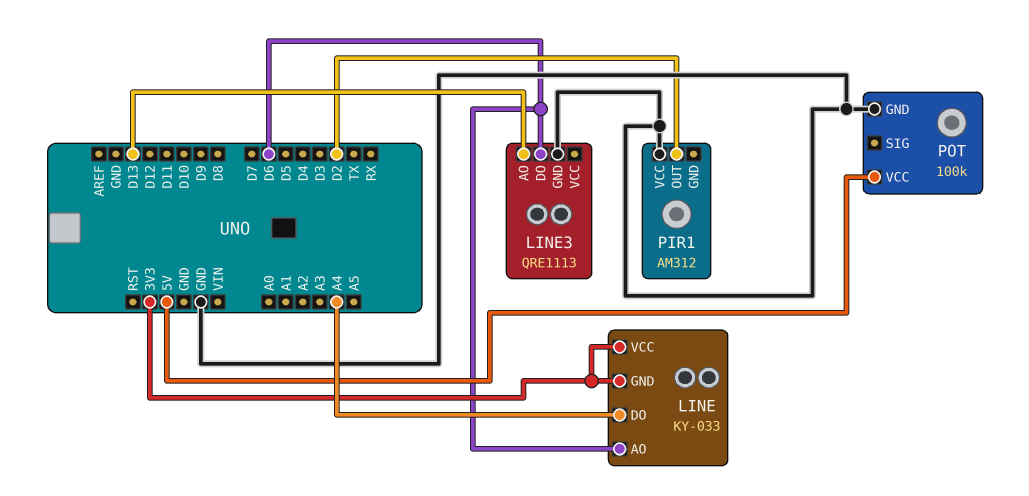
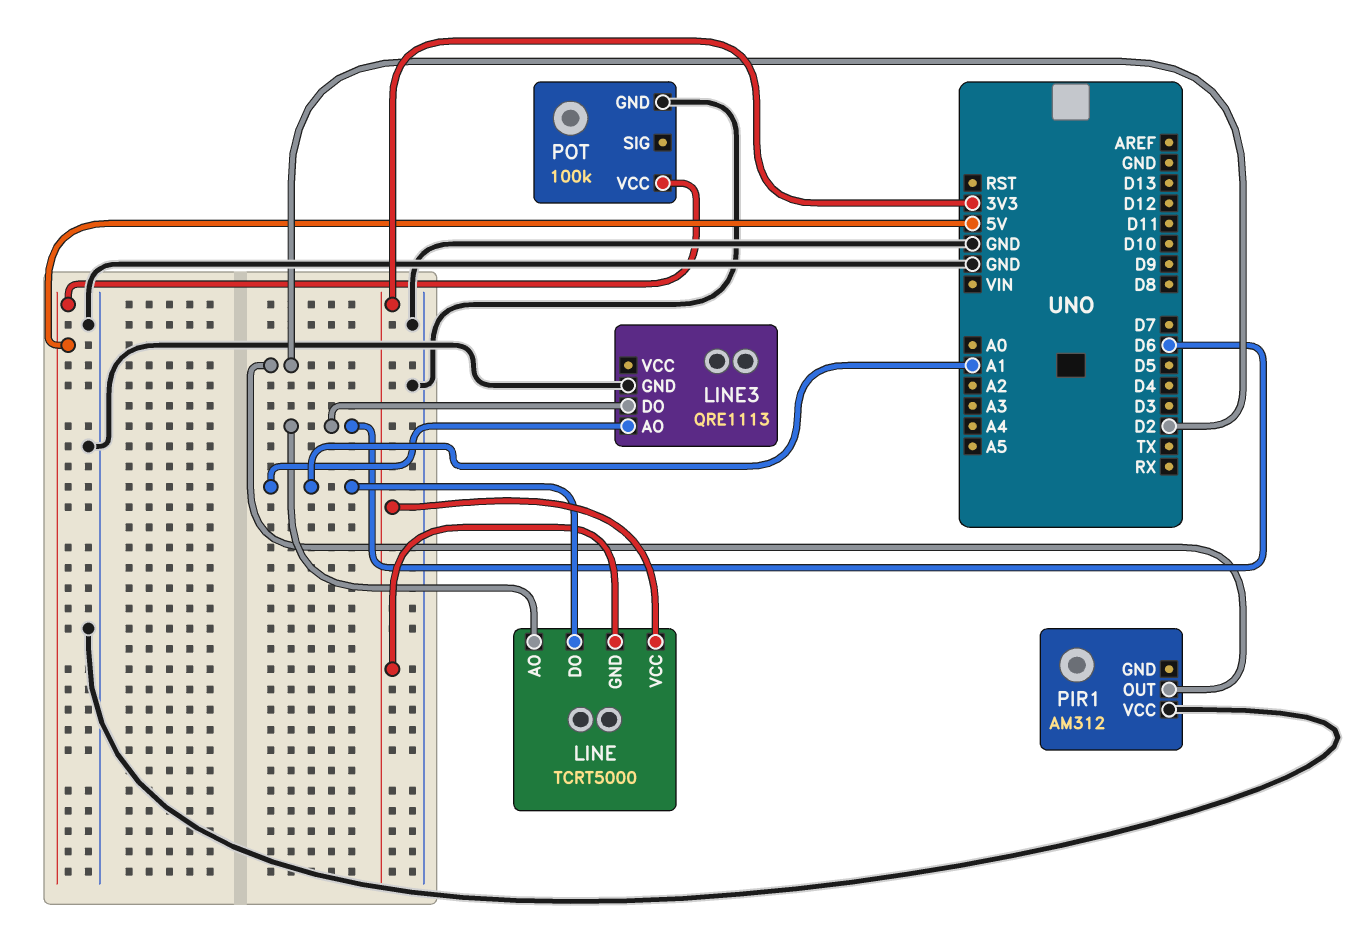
LINE: KY-033 -> TCRT5000
LINE pin DO: A4 -> A1
LINE3 pin AO: D13 -> A1

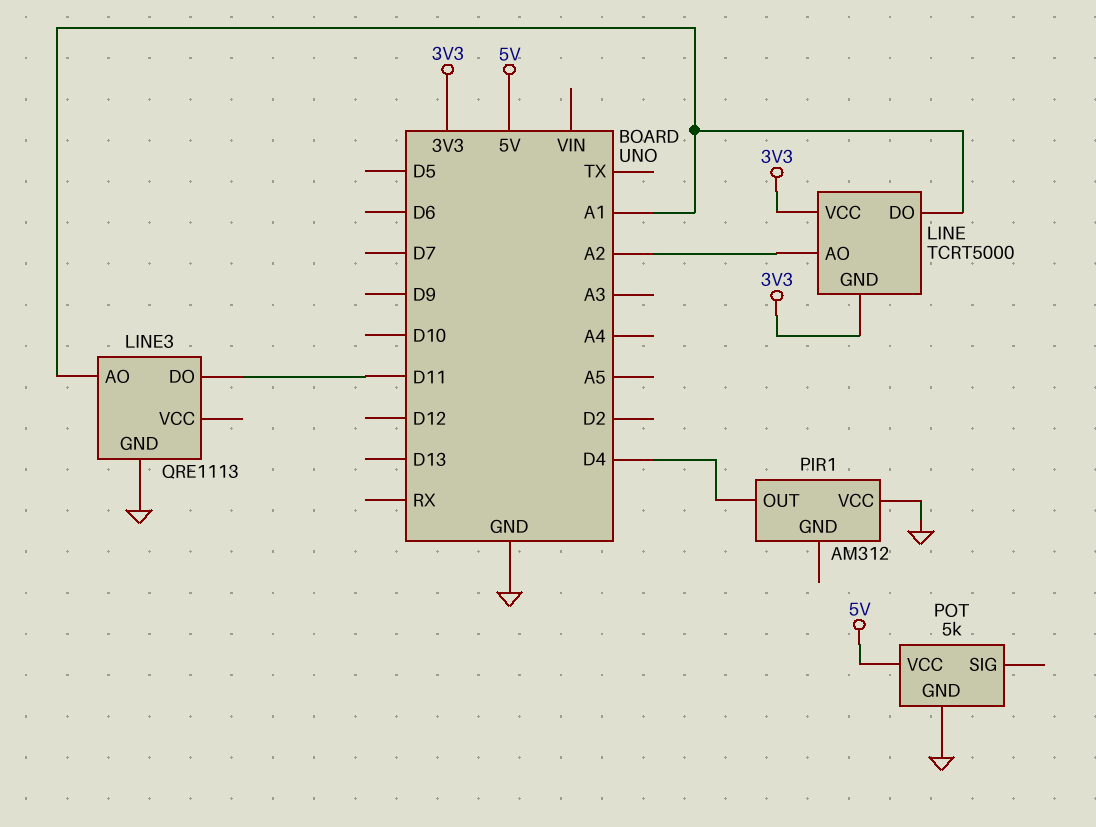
LINE pin AO: D6 -> A2
LINE3 pin DO: D6 -> D11
PIR1 pin OUT: D2 -> D4
POT: 100k -> 5k

